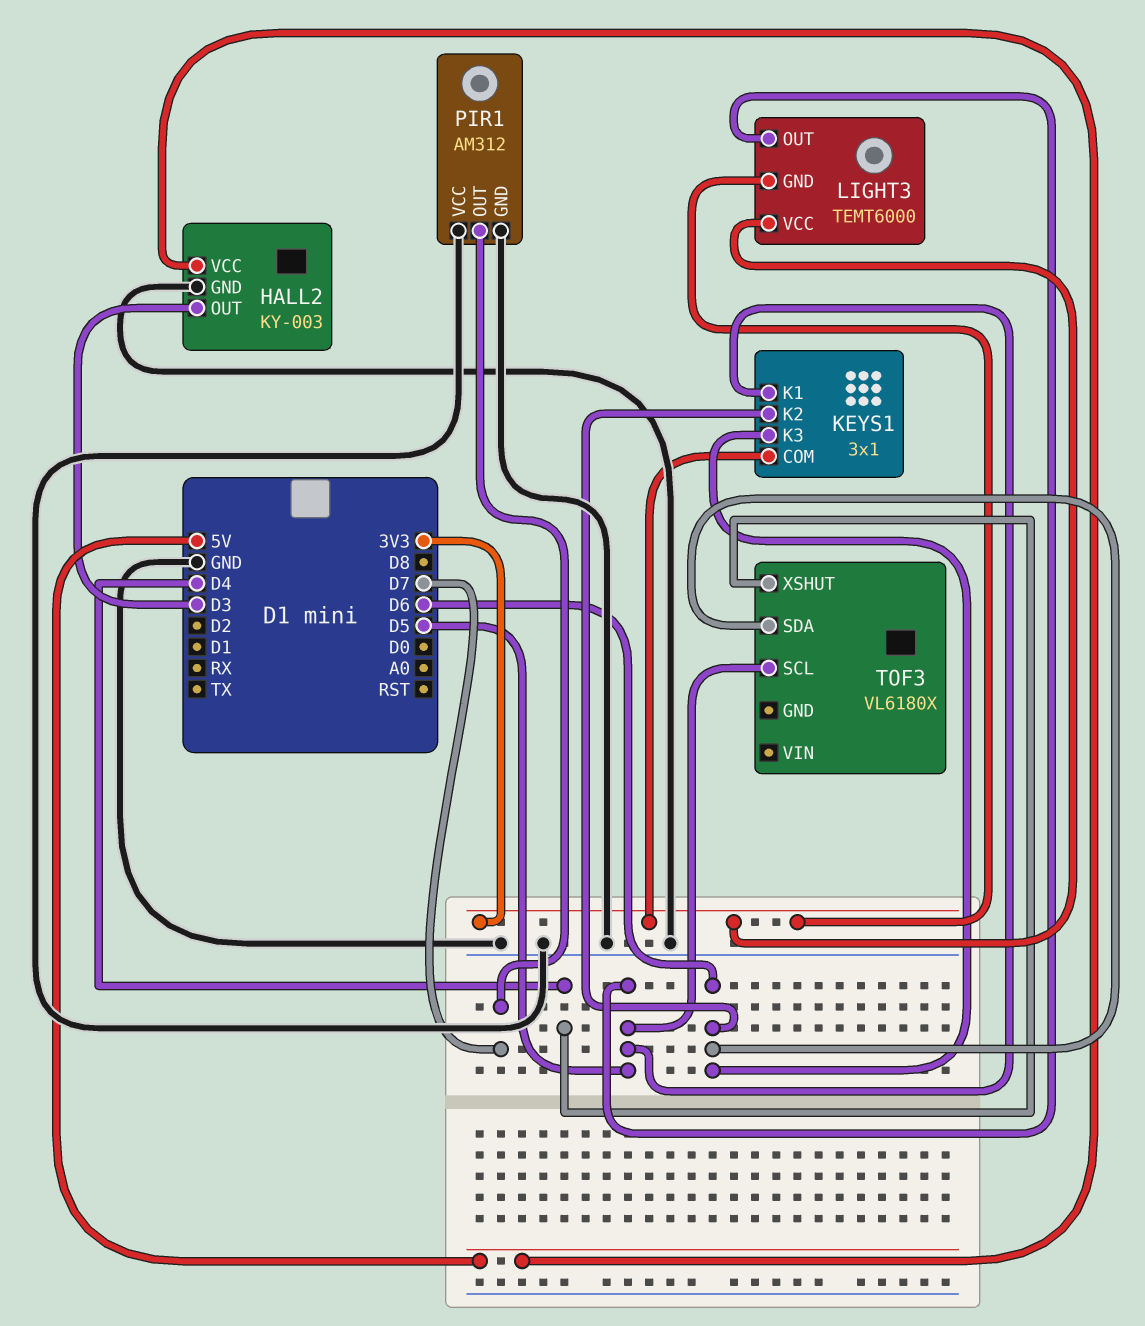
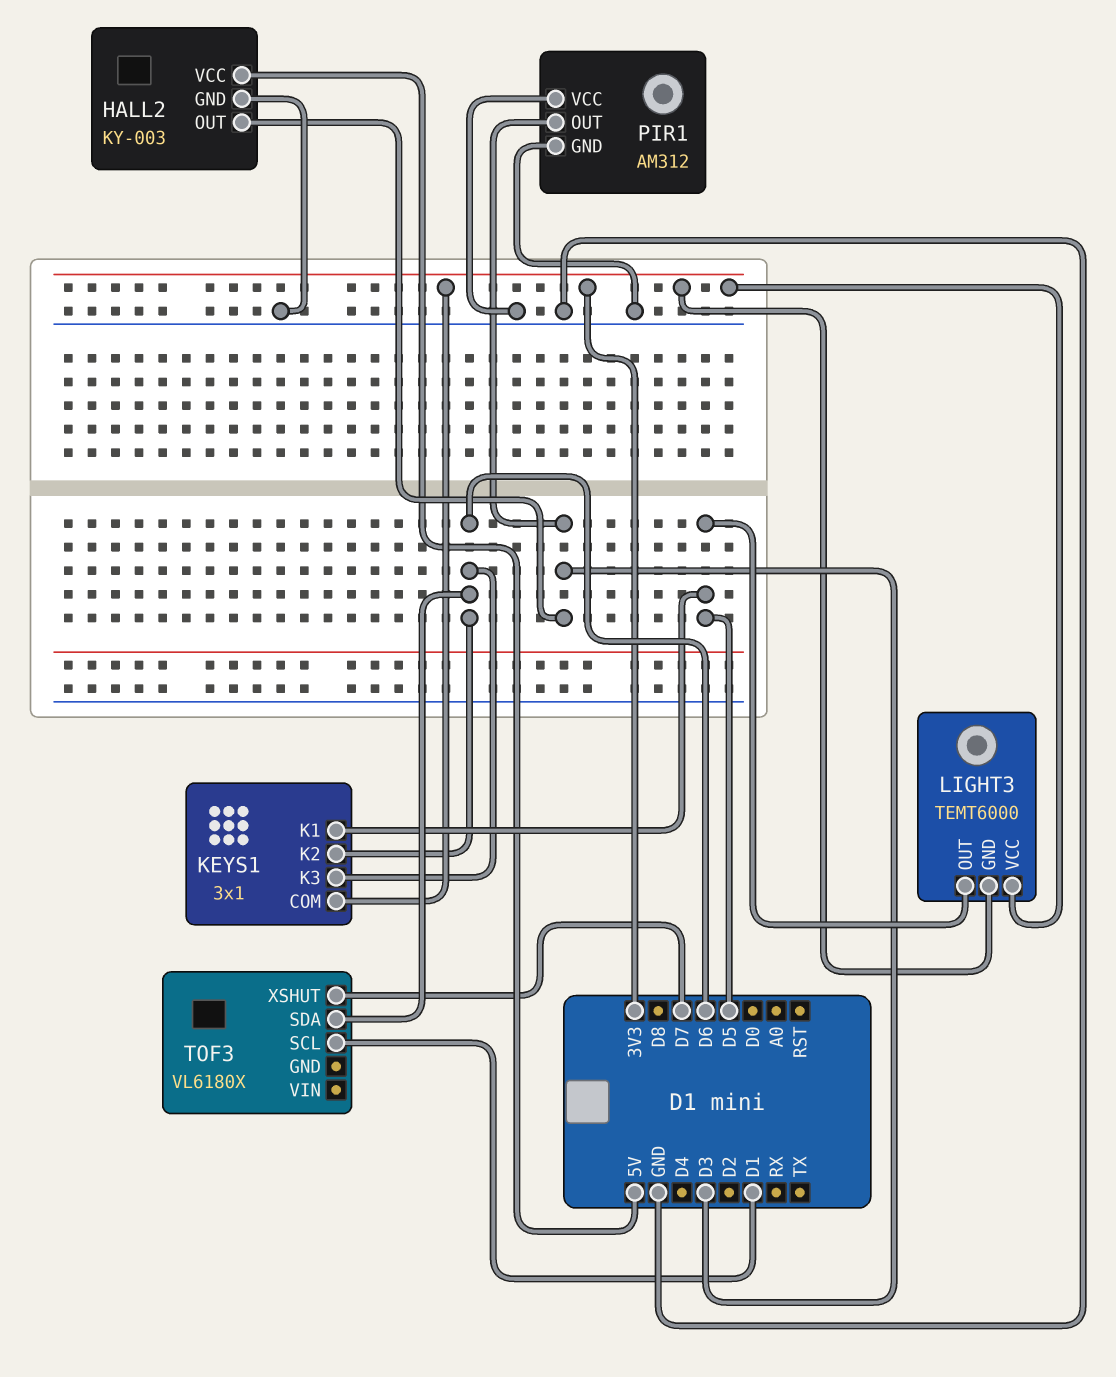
PIR1 pin OUT: D7 -> D3
TOF3 pin SCL: D5 -> D1
TOF3 pin XSHUT: D4 -> D7

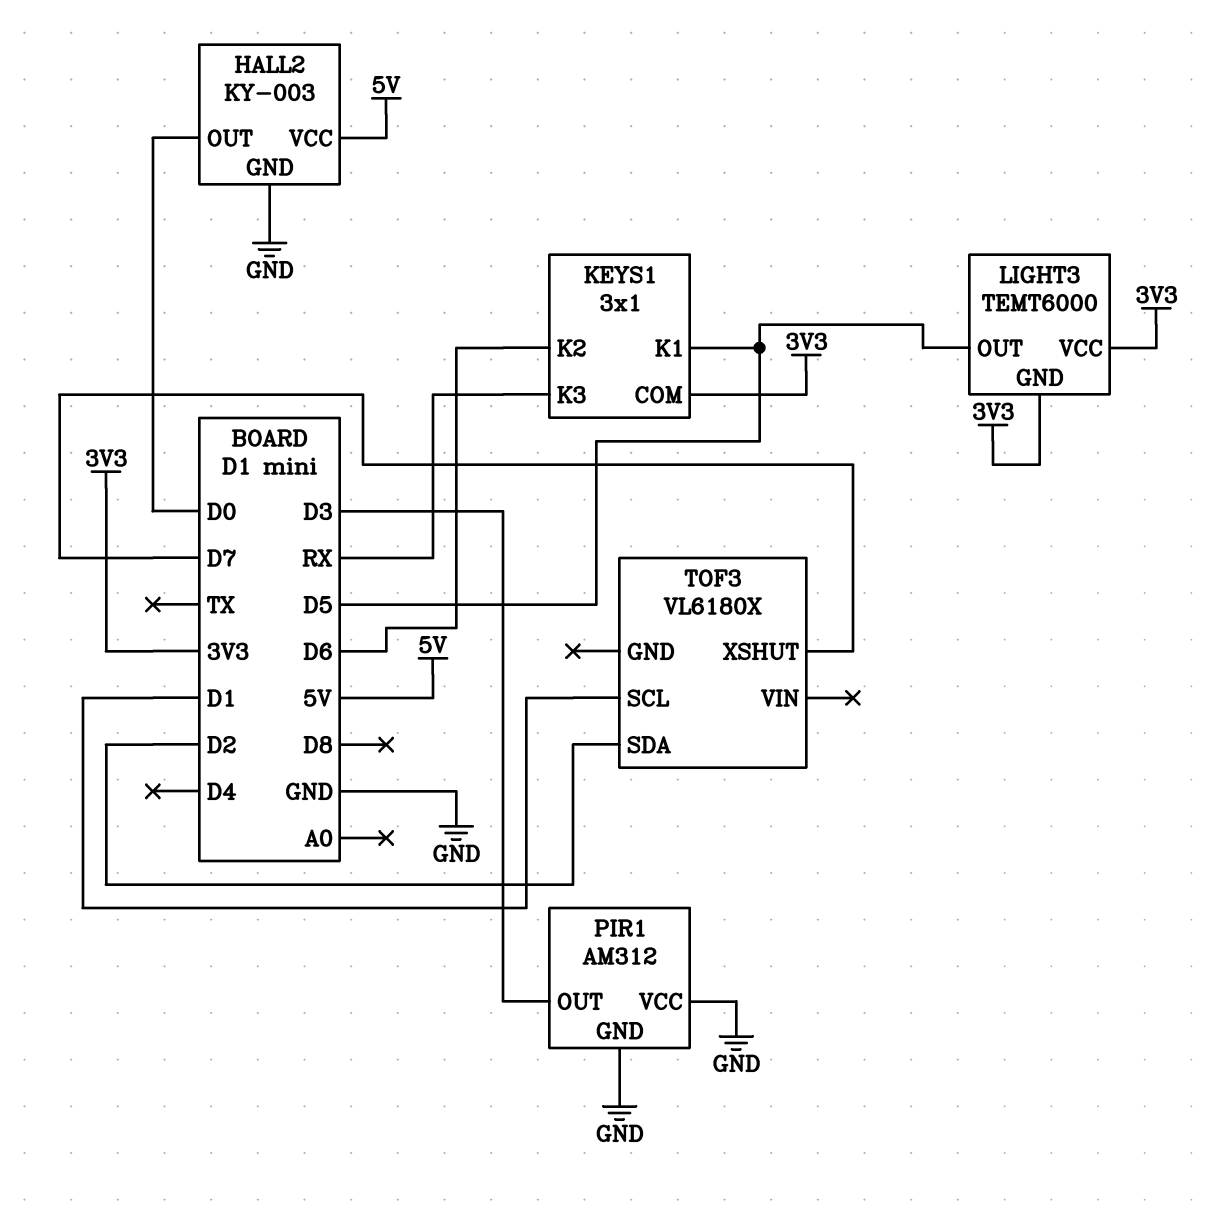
HALL2 pin OUT: D3 -> D0
KEYS1 pin K3: D6 -> RX
TOF3 pin SDA: D6 -> D2

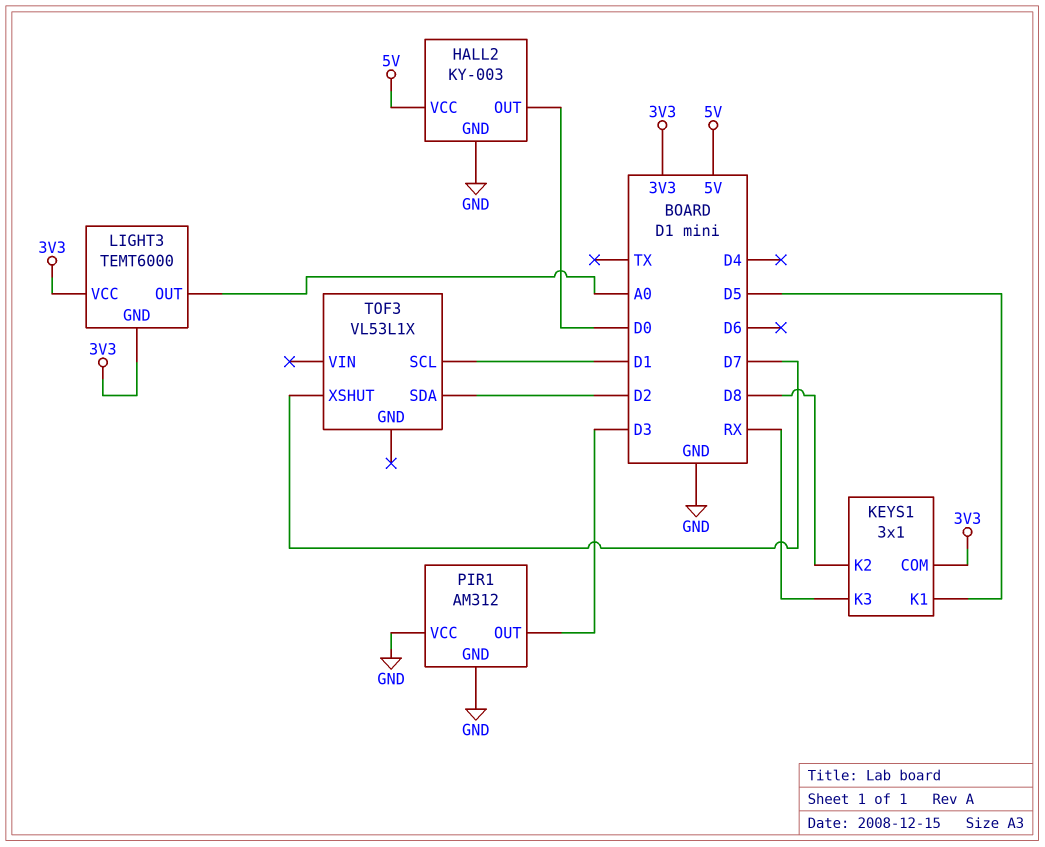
KEYS1 pin K2: D6 -> D8
LIGHT3 pin OUT: D5 -> A0
TOF3: VL6180X -> VL53L1X

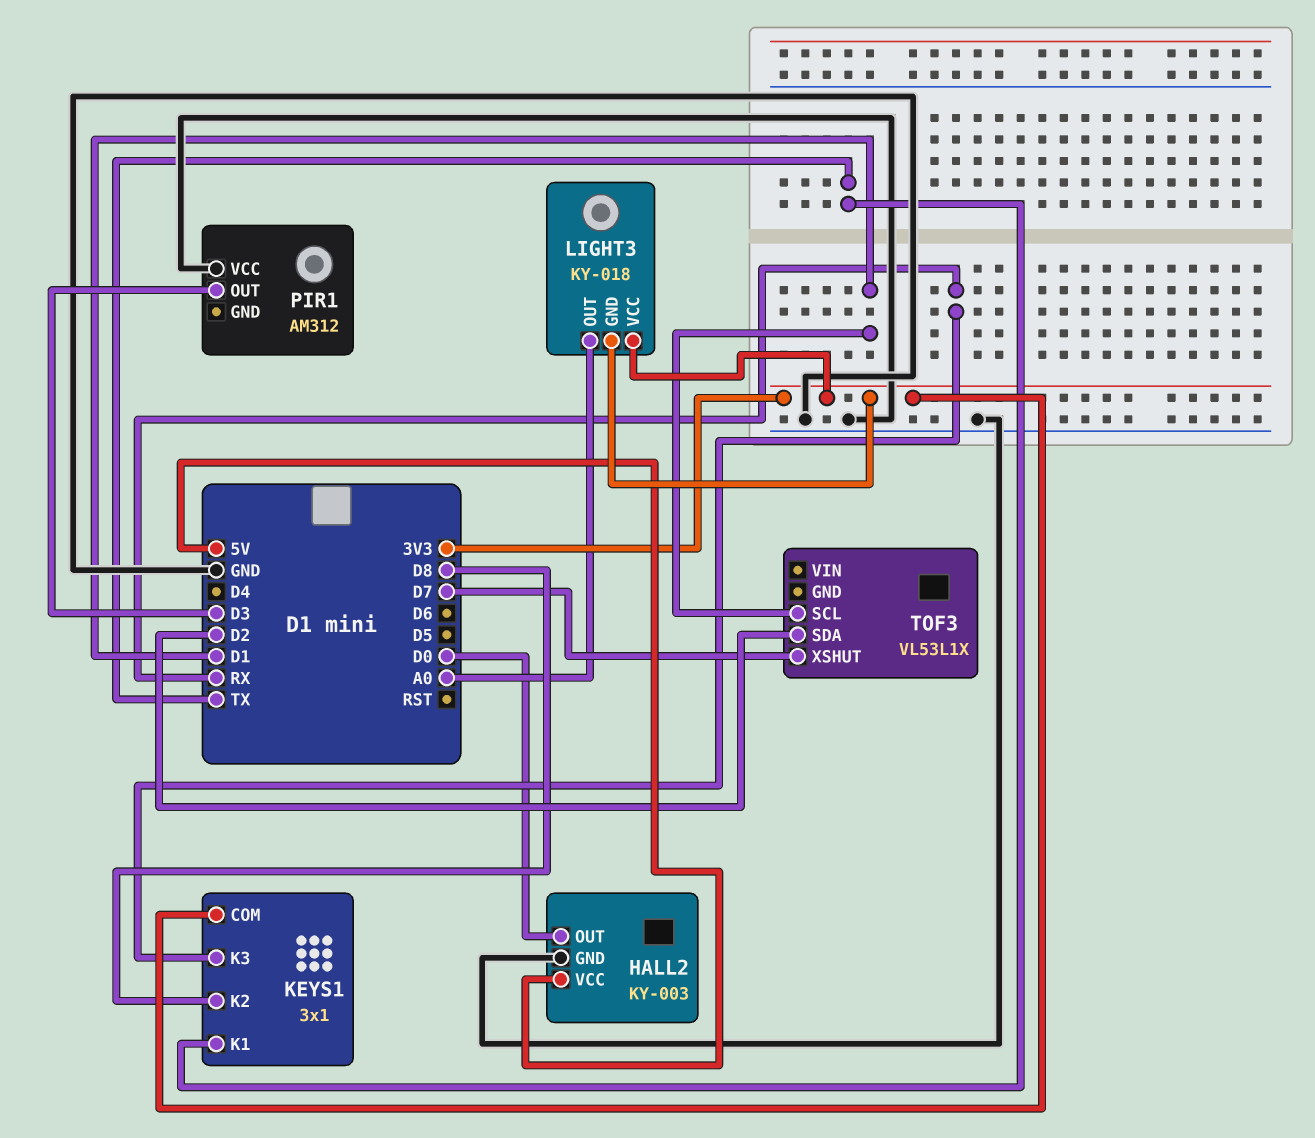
KEYS1 pin K1: D5 -> TX
LIGHT3: TEMT6000 -> KY-018
PIR1 pin GND: GND -> none

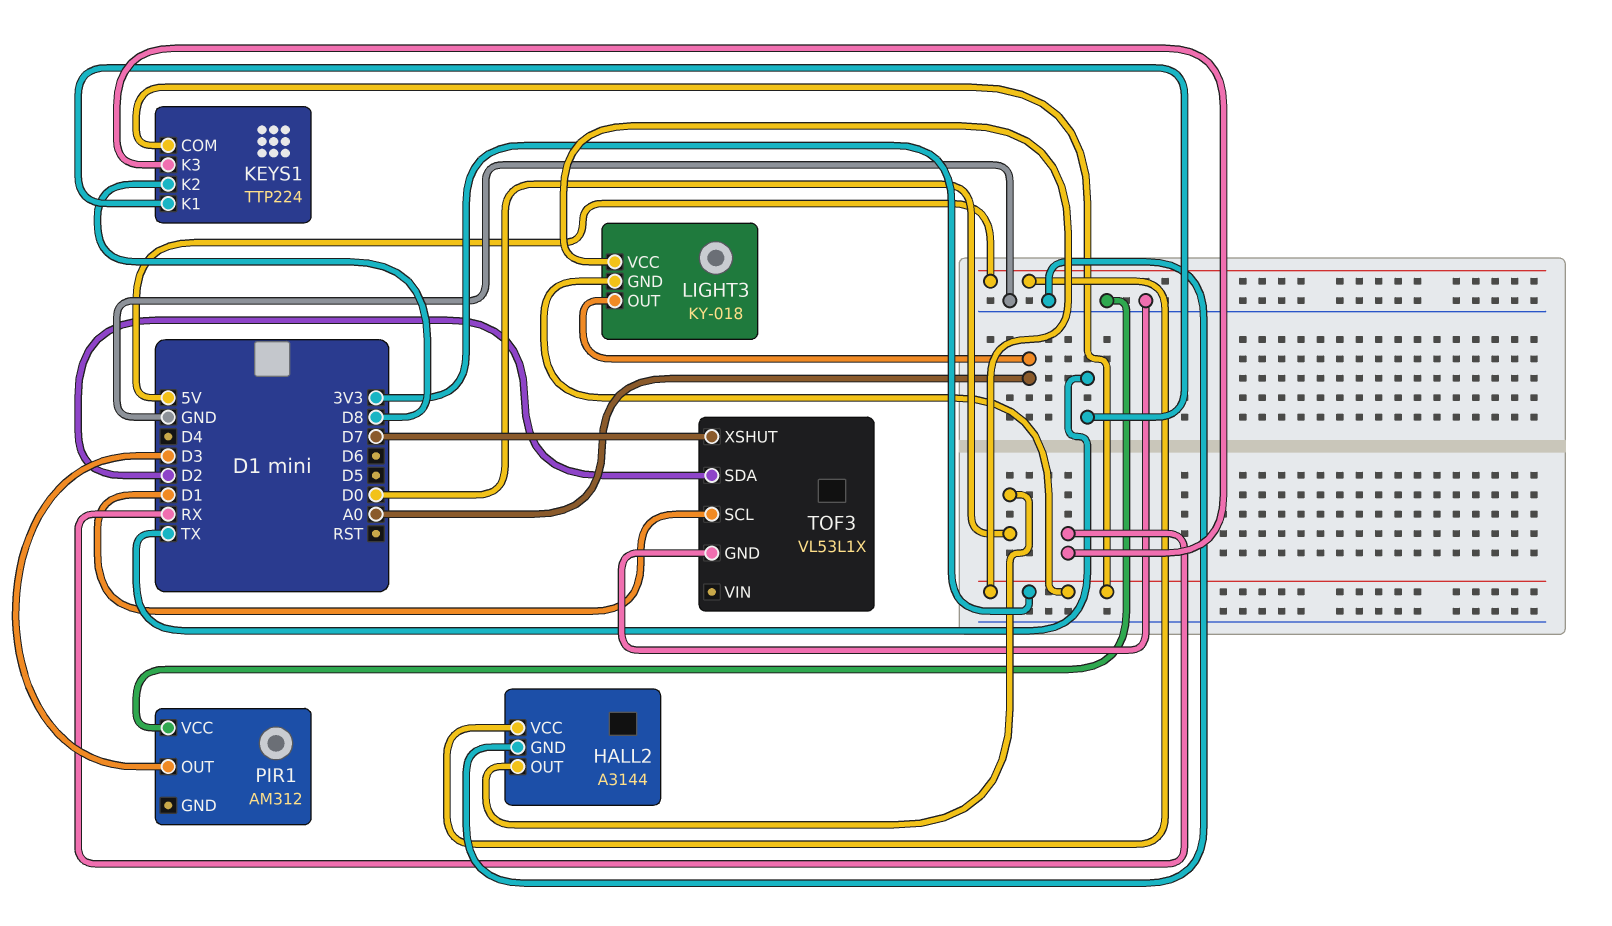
HALL2: KY-003 -> A3144
KEYS1: 3x1 -> TTP224
TOF3 pin GND: none -> GND

